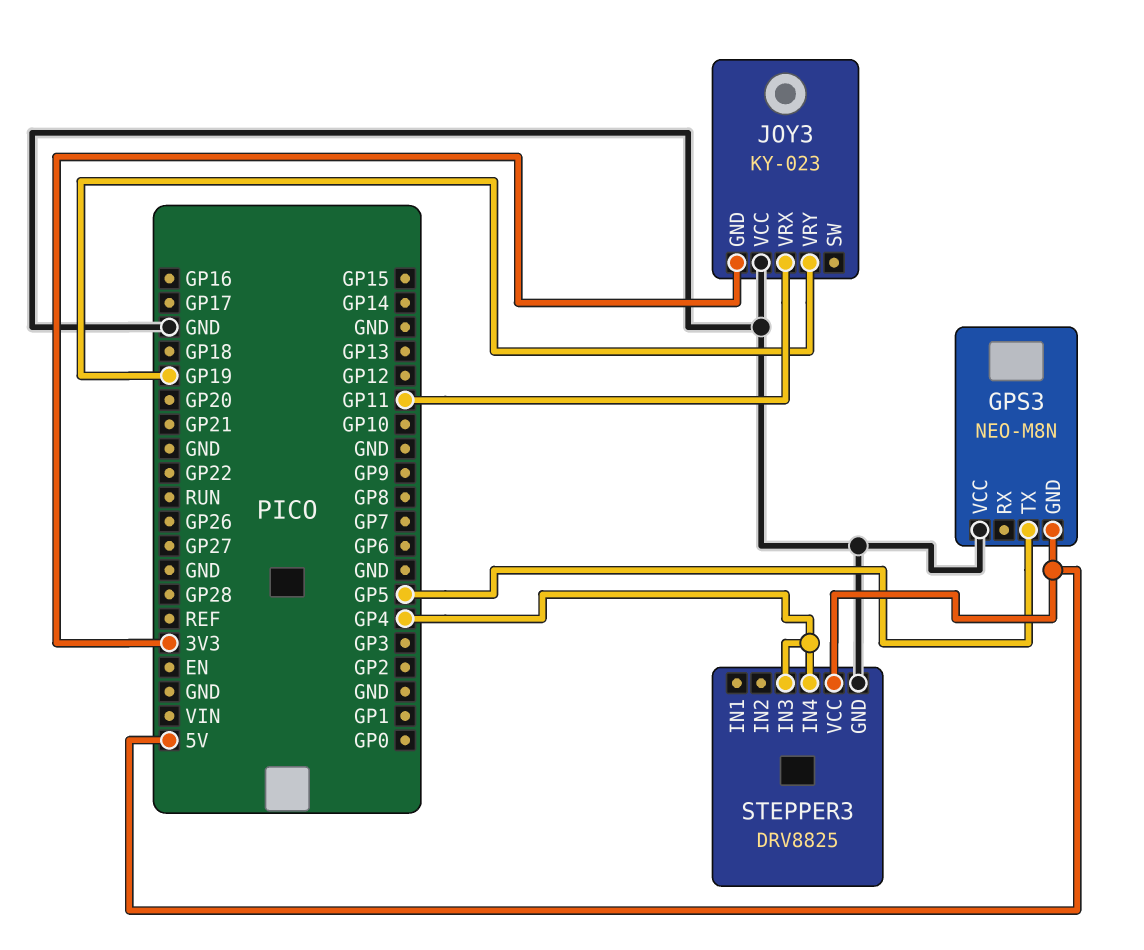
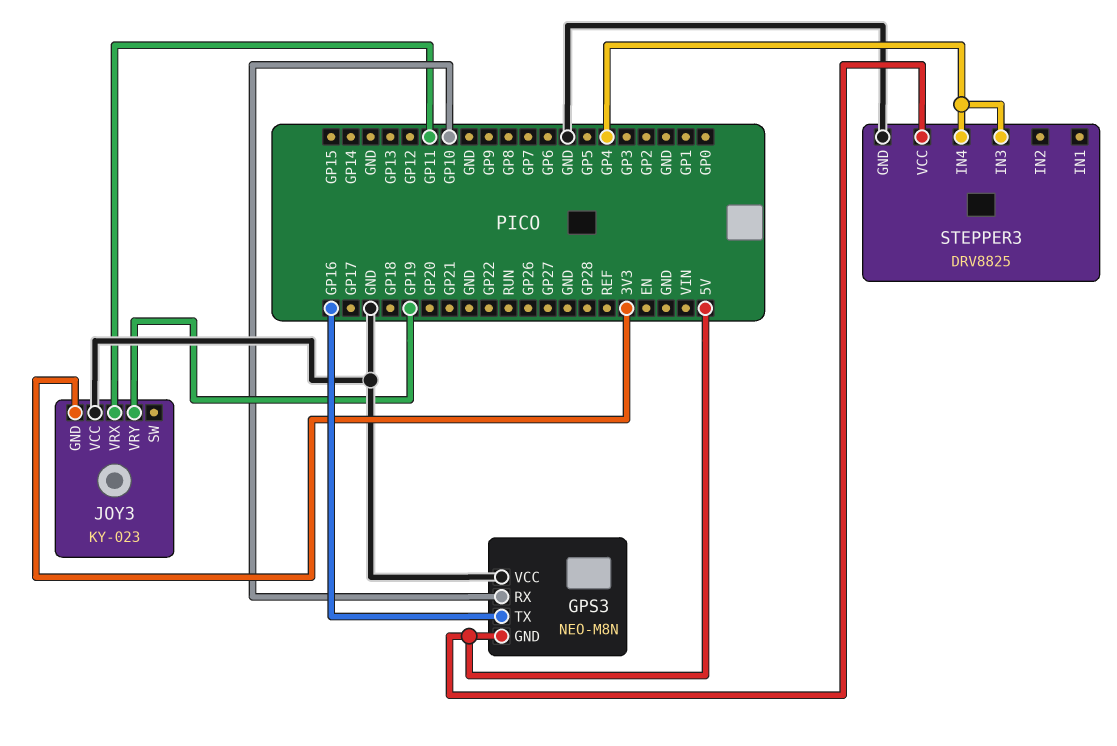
GPS3 pin RX: none -> GP10
GPS3 pin TX: GP5 -> GP16

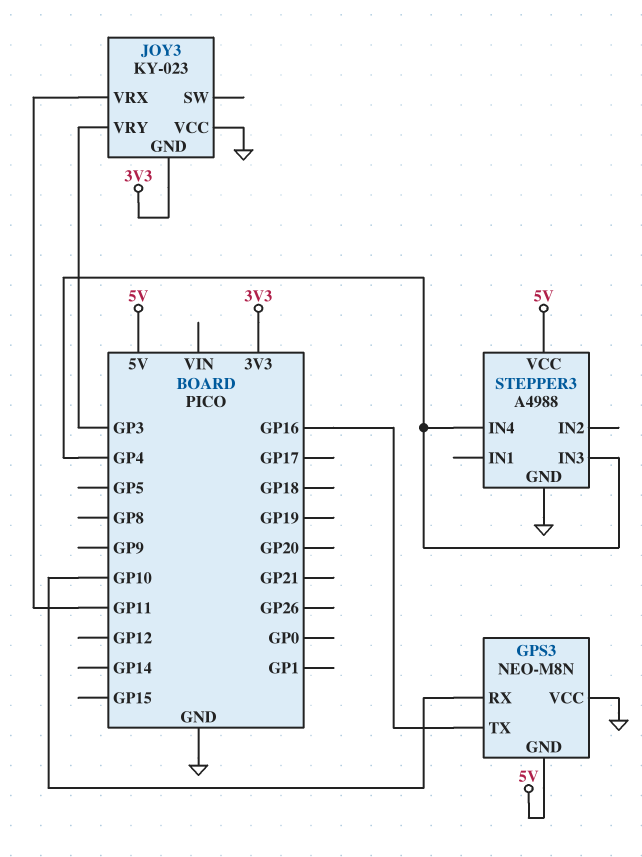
JOY3 pin VRY: GP19 -> GP3
STEPPER3: DRV8825 -> A4988

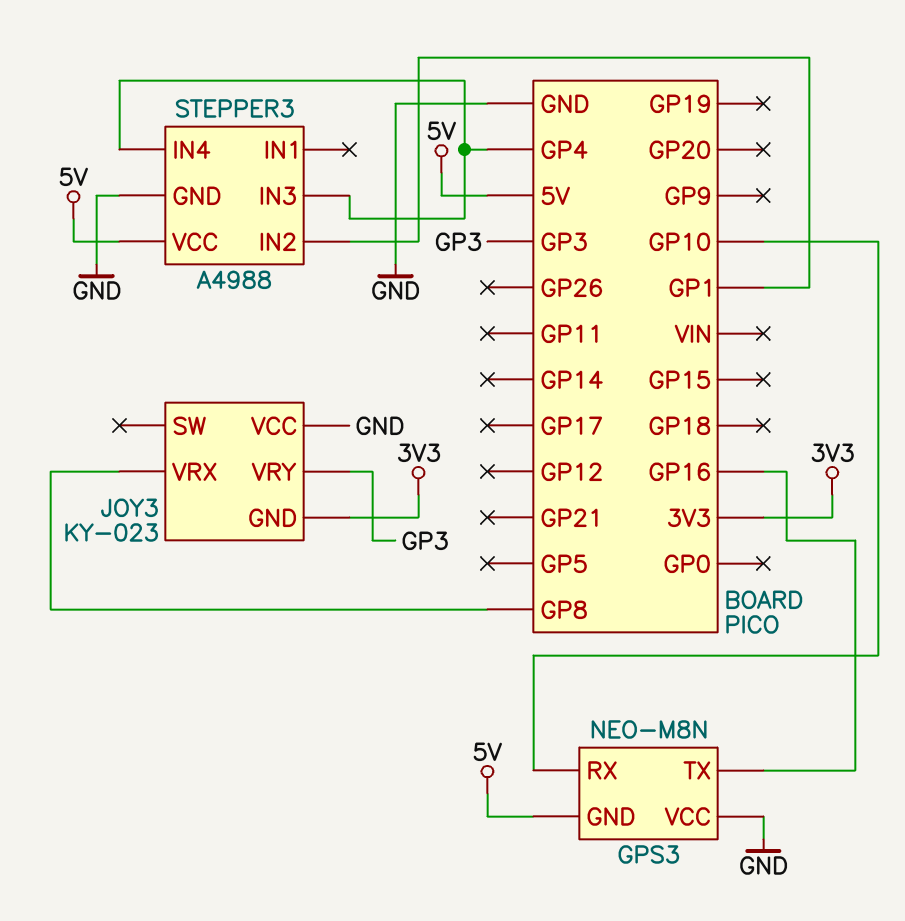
JOY3 pin VRX: GP11 -> GP8
STEPPER3 pin IN2: none -> GP1

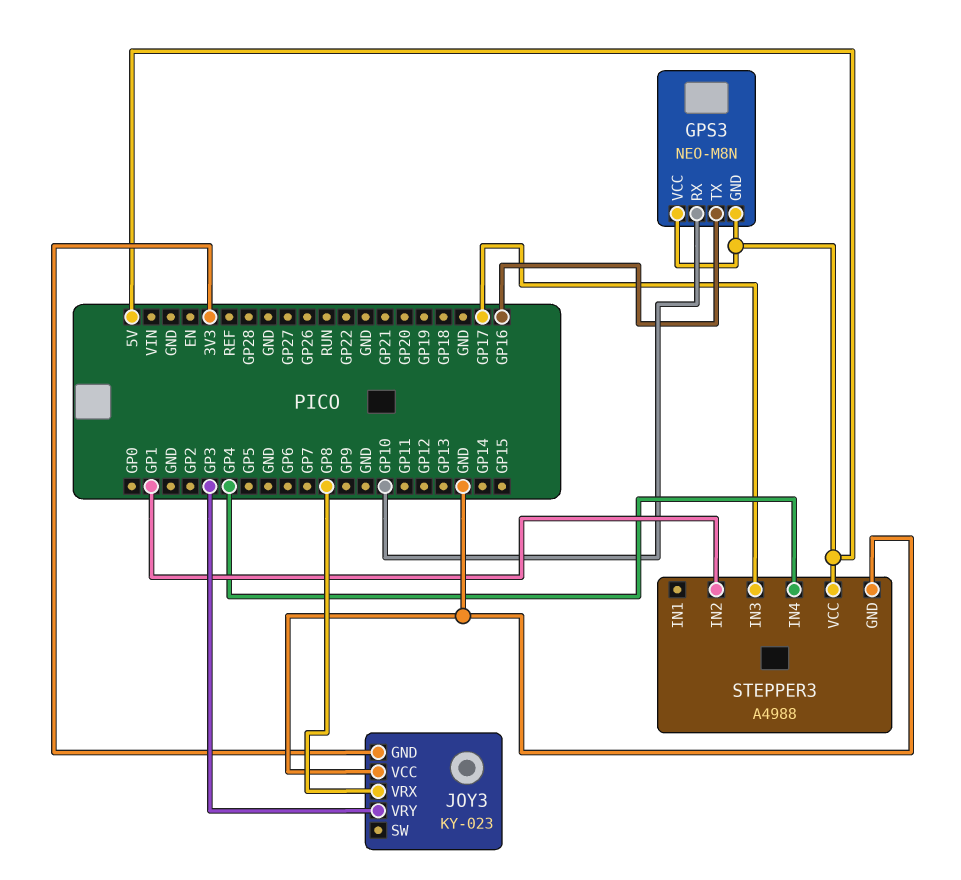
GPS3 pin VCC: GND -> 5V
STEPPER3 pin IN3: GP4 -> GP17

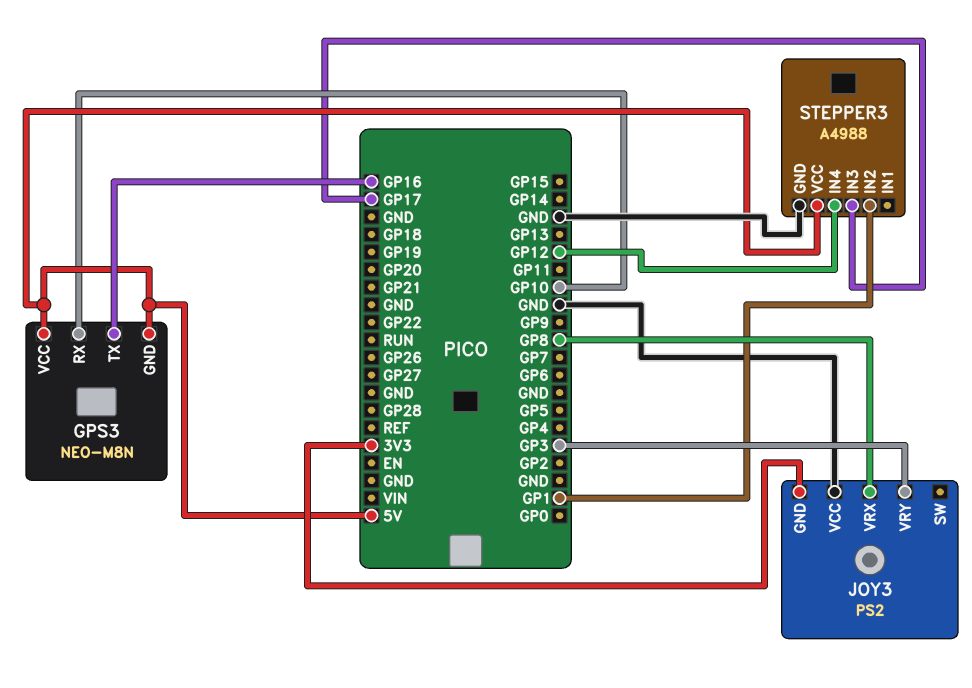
JOY3: KY-023 -> PS2
STEPPER3 pin IN4: GP4 -> GP12

